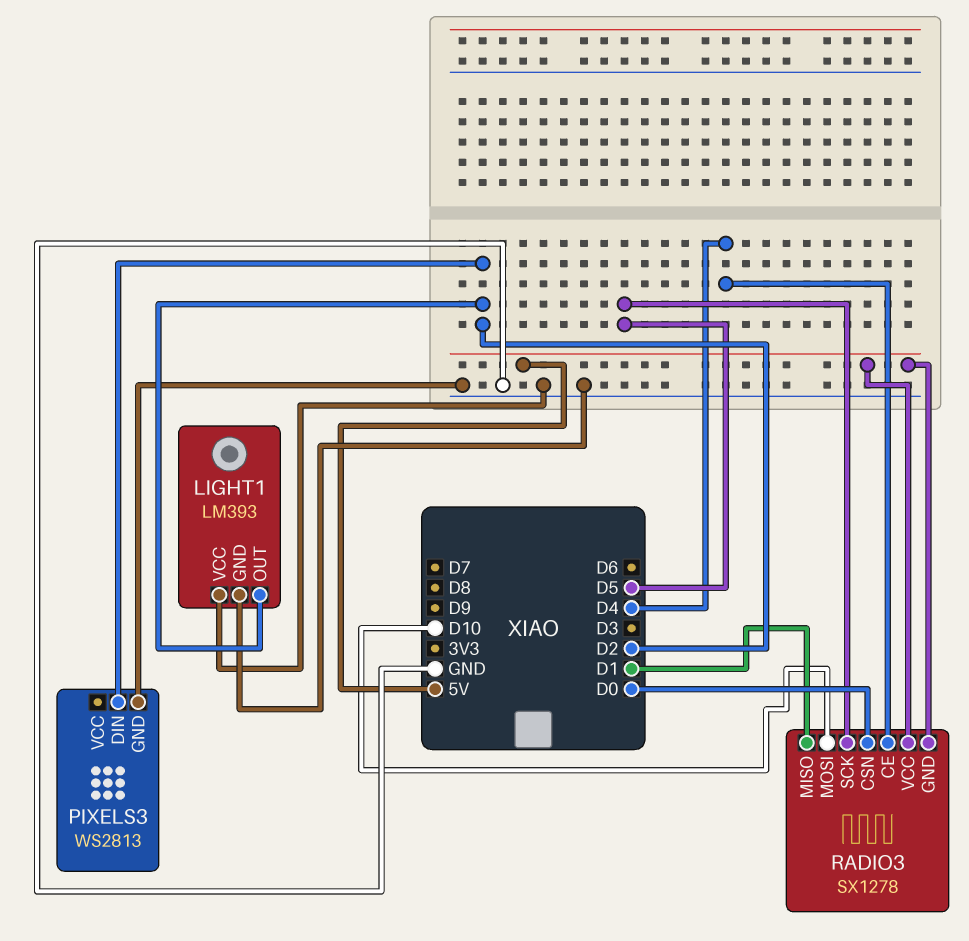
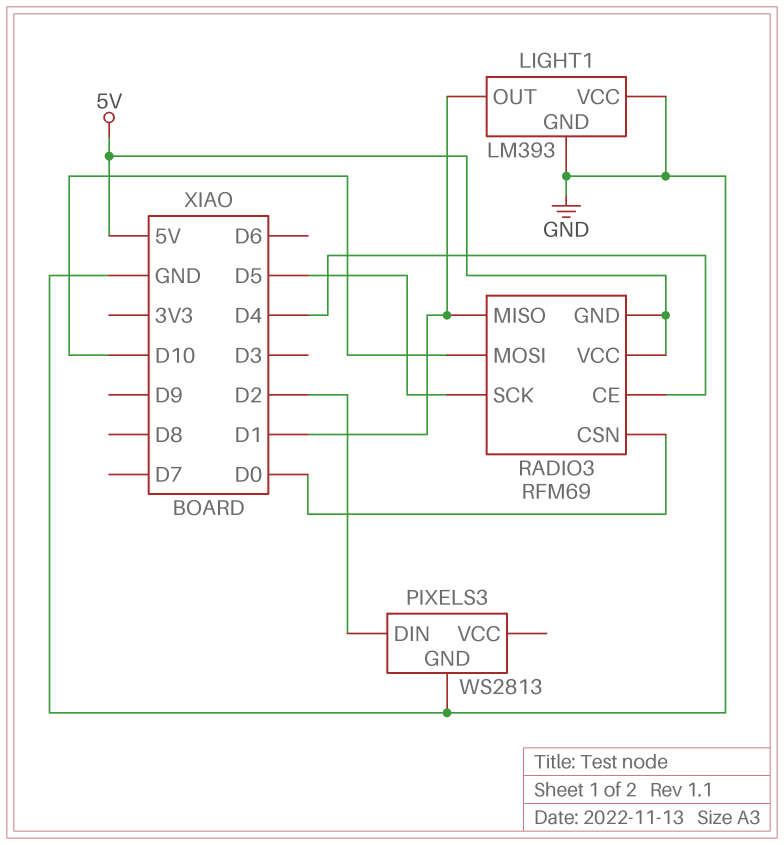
LIGHT1 pin OUT: D2 -> D1
RADIO3: SX1278 -> RFM69

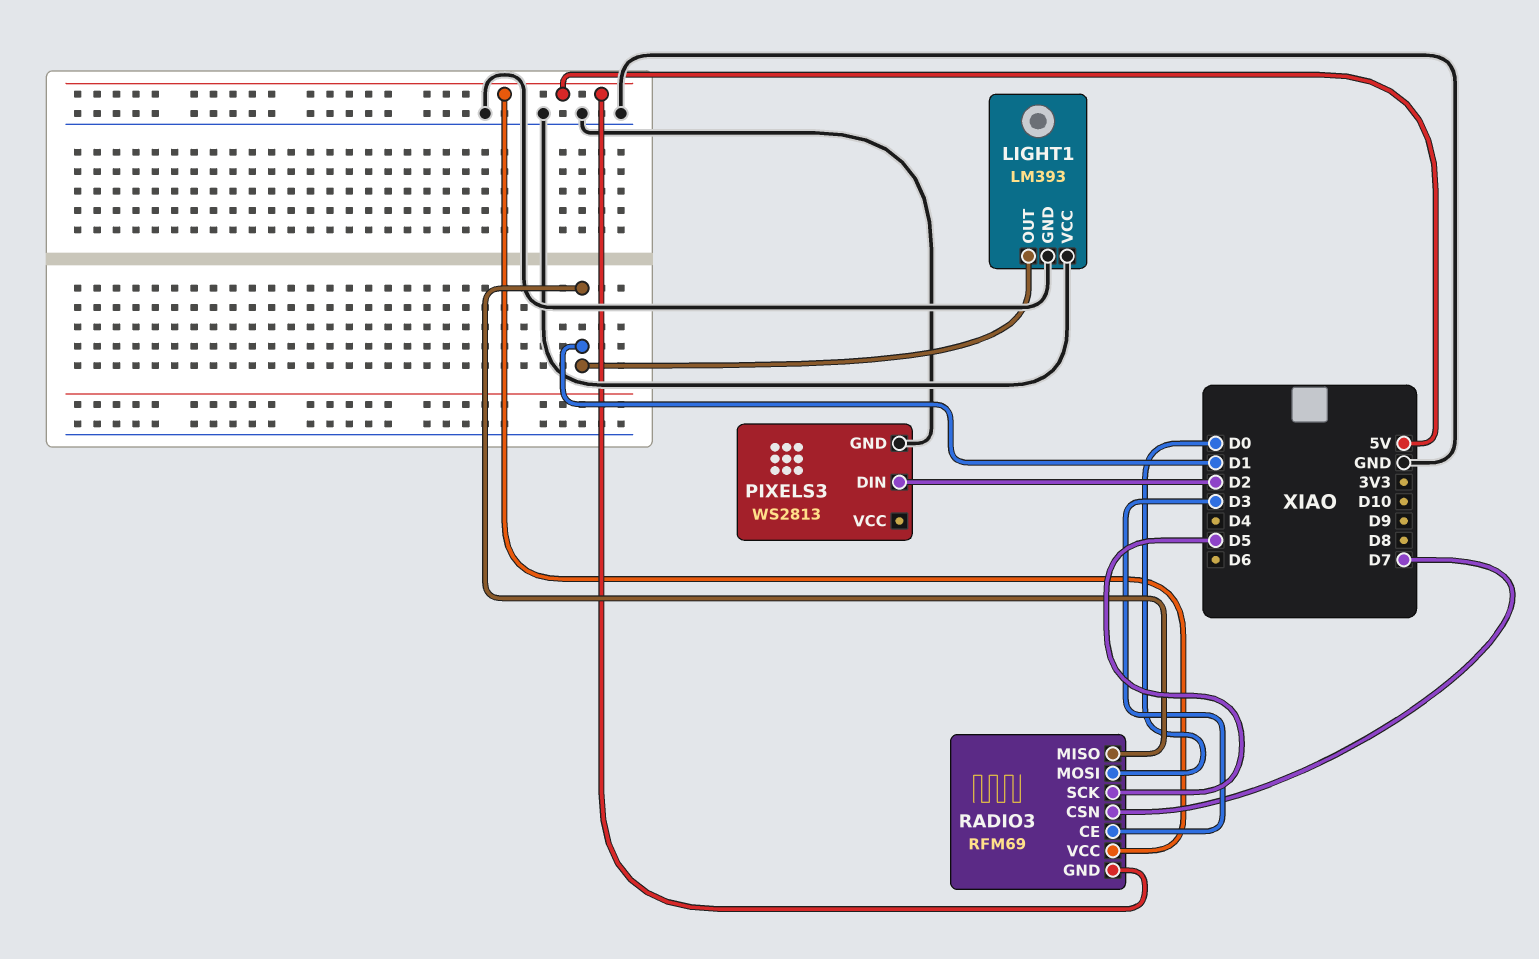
RADIO3 pin CE: D4 -> D3
RADIO3 pin CSN: D0 -> D7
RADIO3 pin MOSI: D10 -> D0

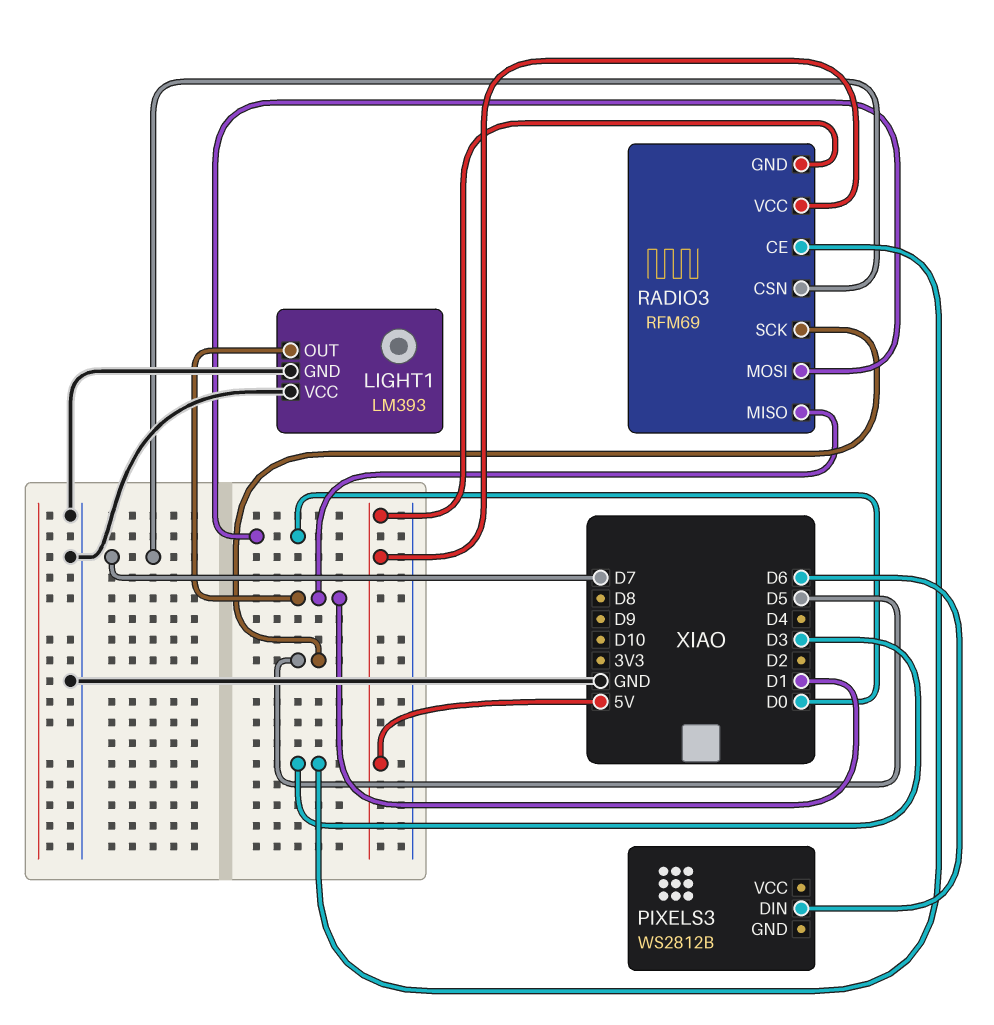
PIXELS3: WS2813 -> WS2812B
PIXELS3 pin DIN: D2 -> D6
PIXELS3 pin GND: GND -> none

